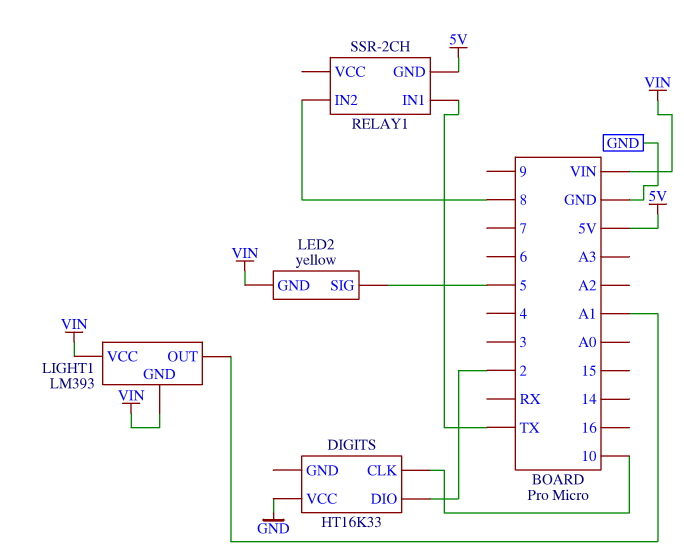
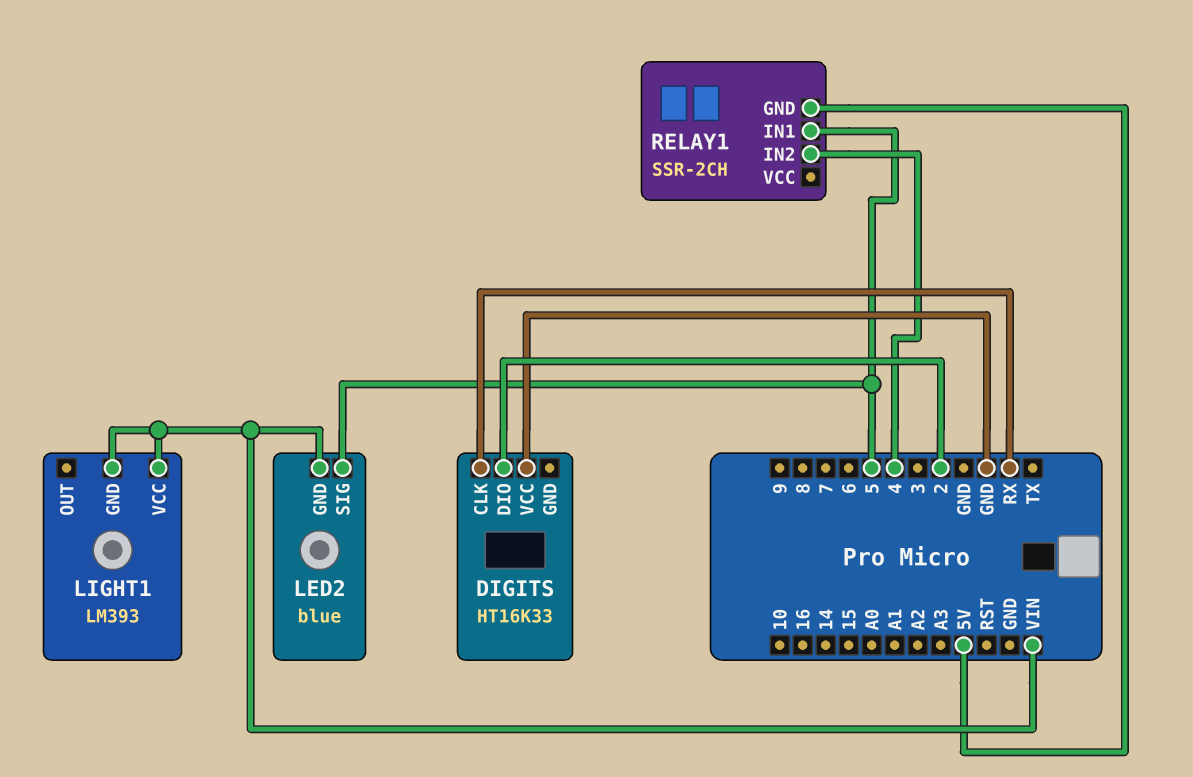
DIGITS pin CLK: 10 -> RX
LED2: yellow -> blue
LIGHT1 pin OUT: A1 -> none
RELAY1 pin IN1: TX -> 5
RELAY1 pin IN2: 8 -> 4

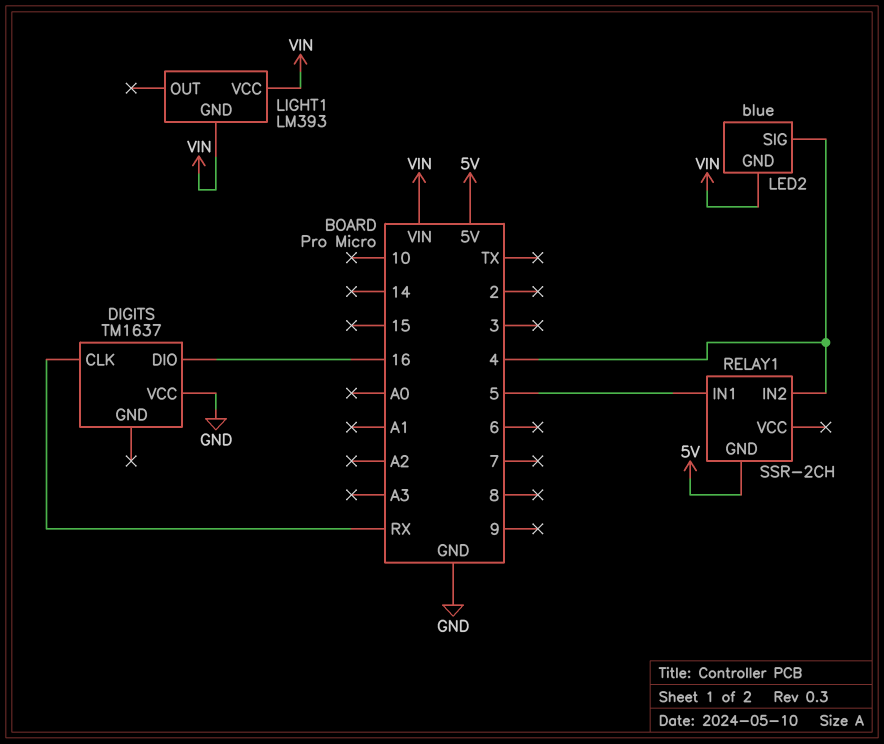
DIGITS: HT16K33 -> TM1637
DIGITS pin DIO: 2 -> 16
LED2 pin SIG: 5 -> 4

